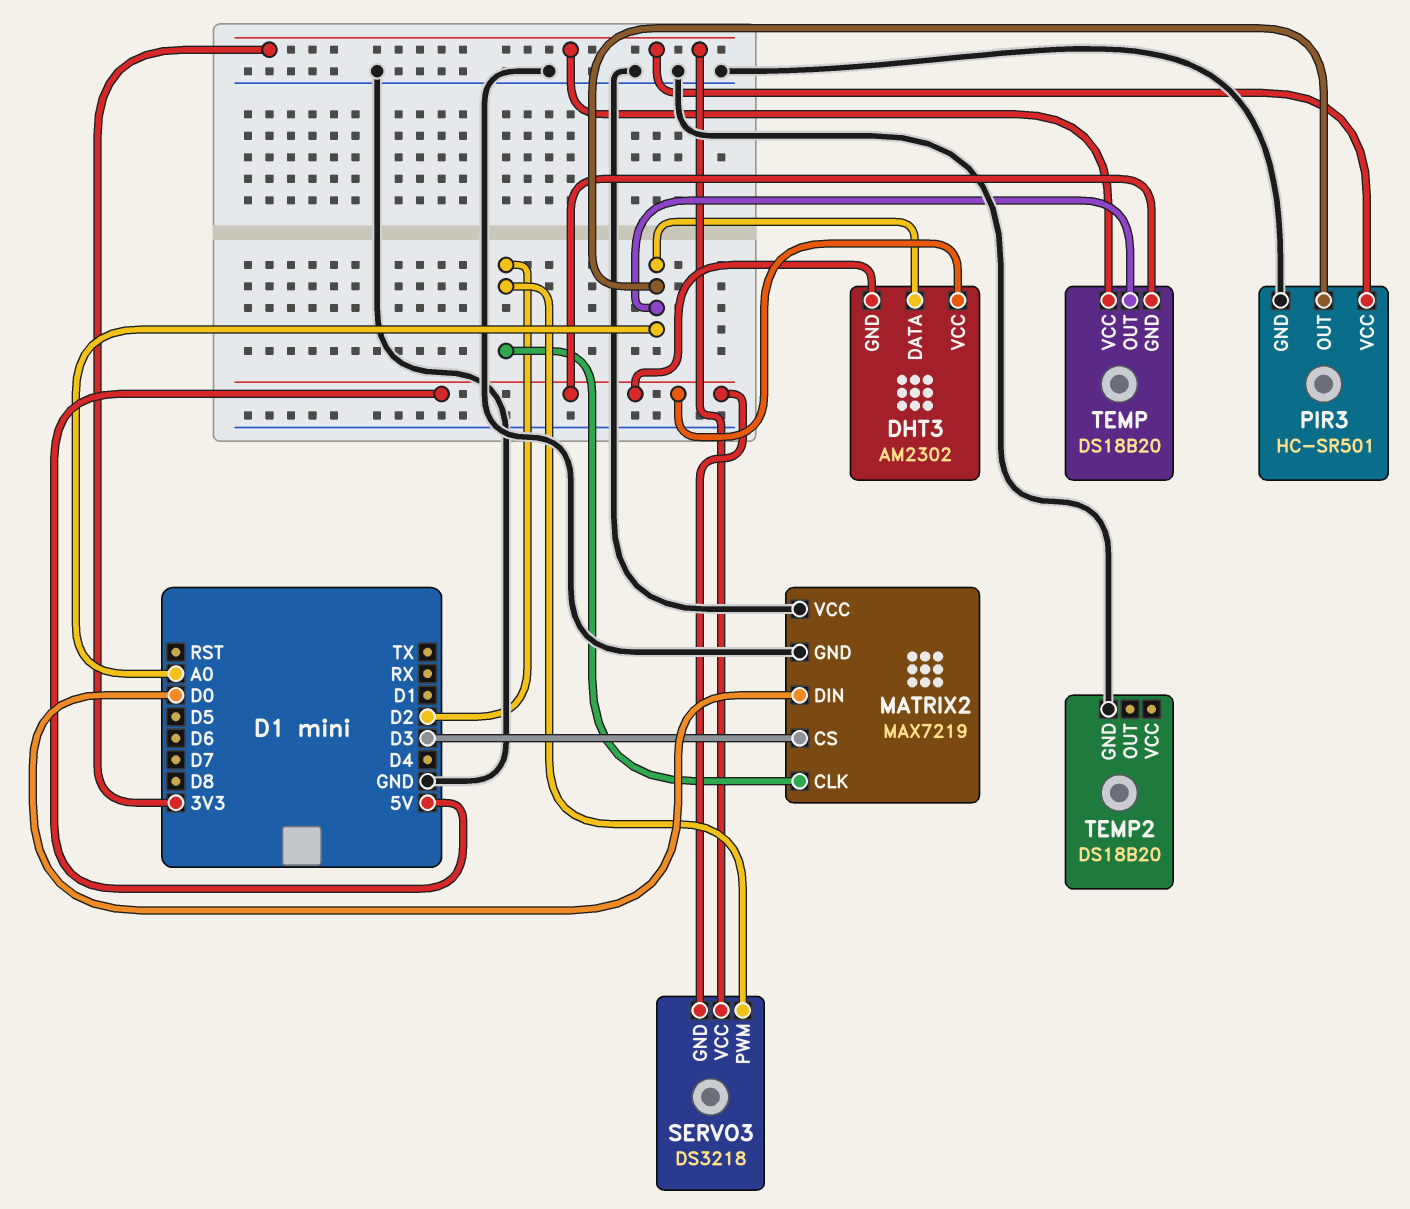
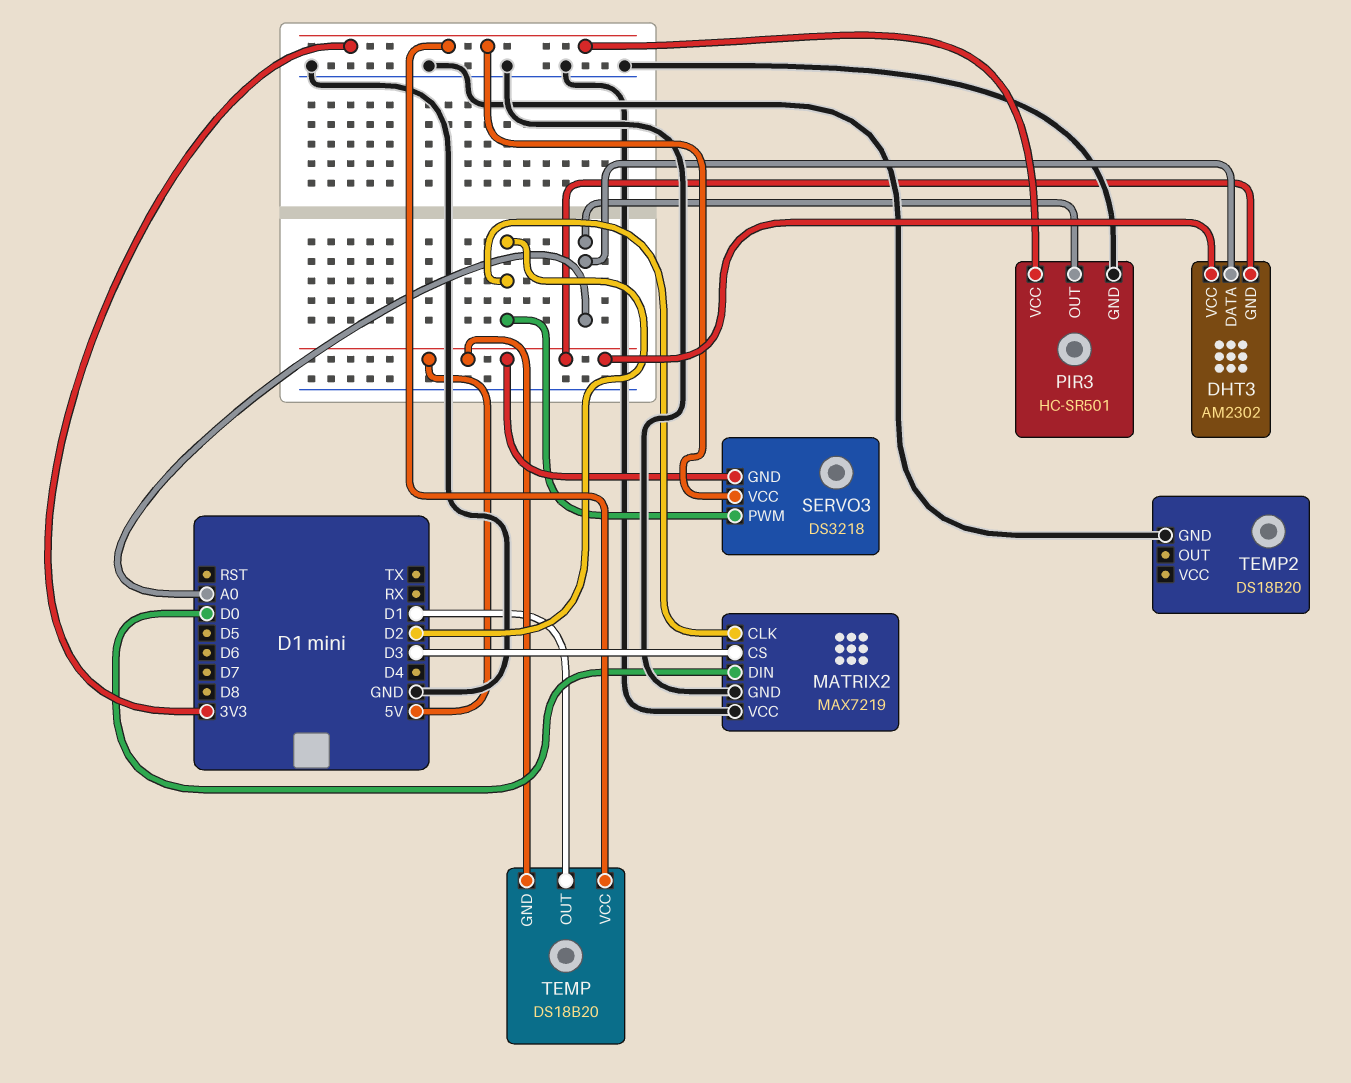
TEMP pin OUT: A0 -> D1

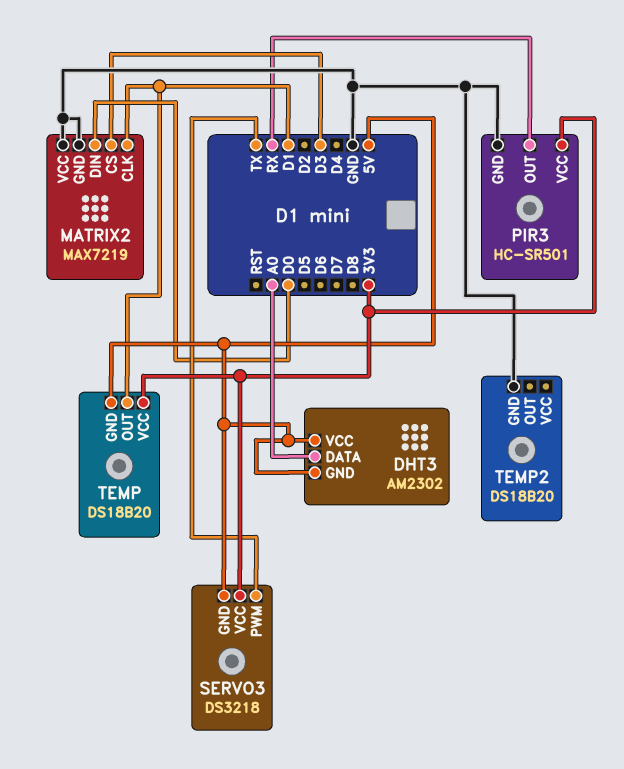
MATRIX2 pin CLK: D2 -> D1
PIR3 pin OUT: A0 -> RX
SERVO3 pin PWM: D2 -> TX

